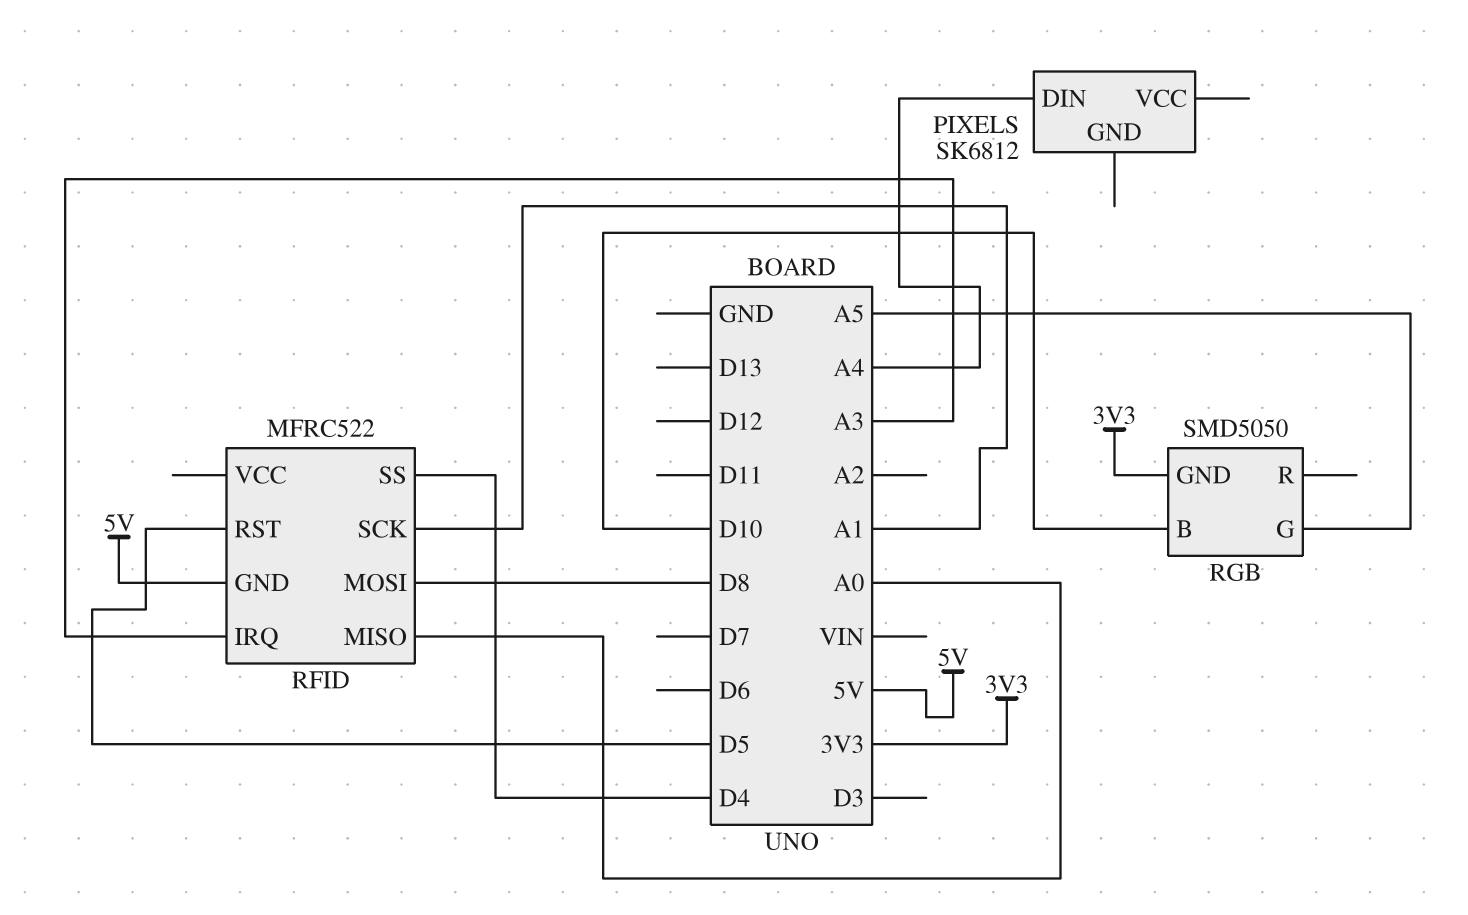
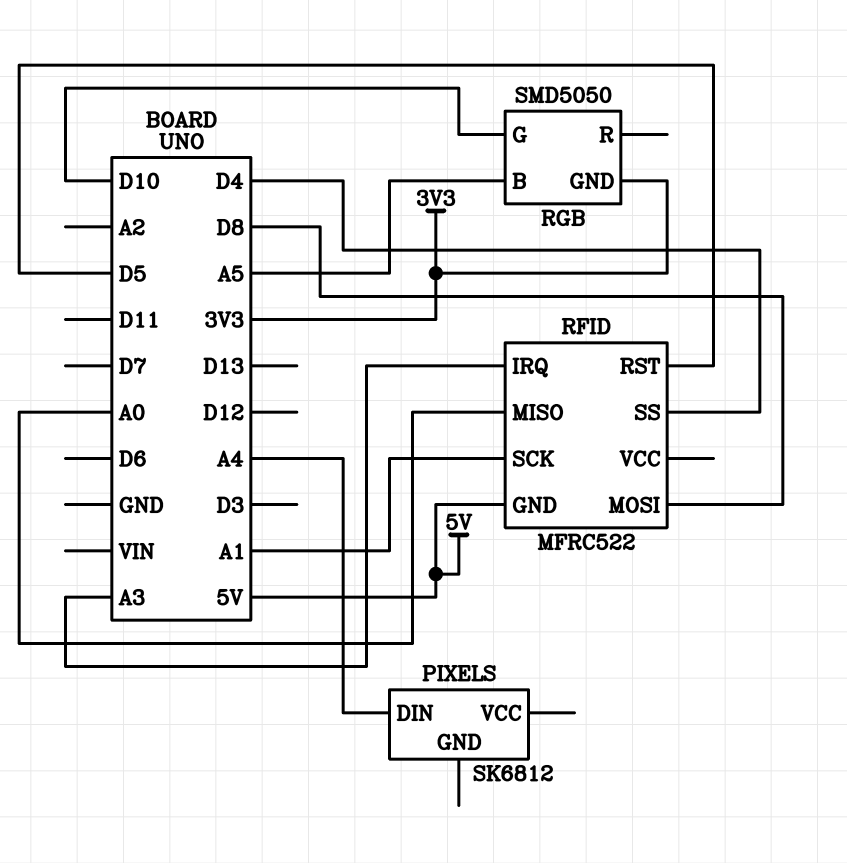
RGB pin B: D10 -> A5
RGB pin G: A5 -> D10

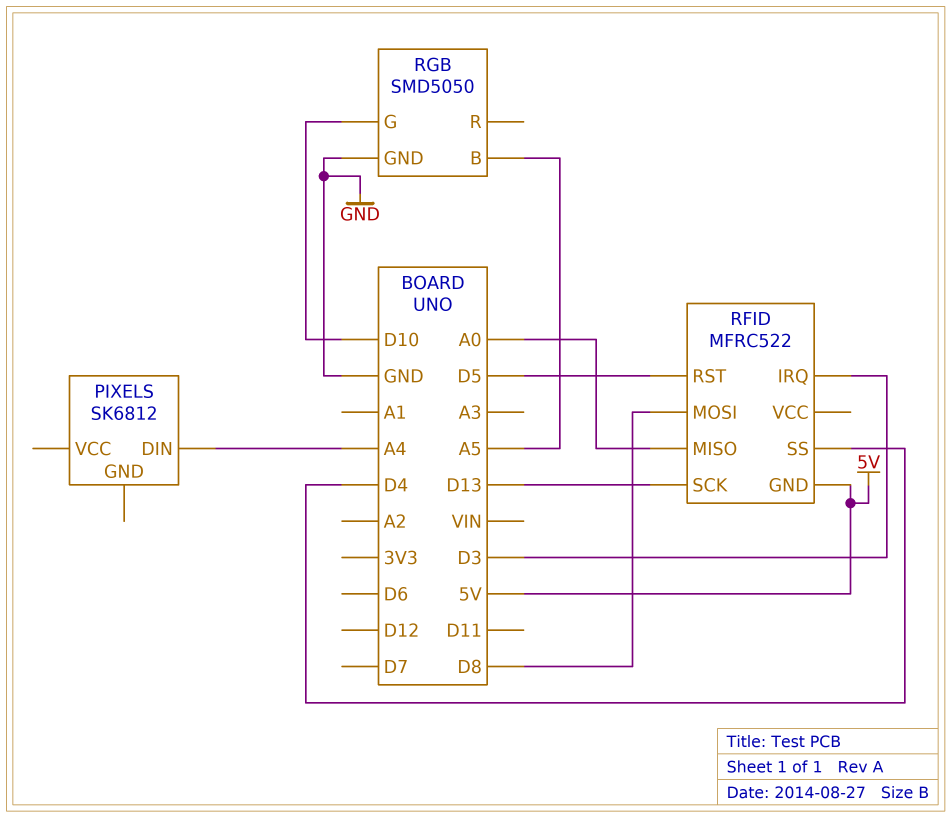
RFID pin IRQ: A3 -> D3
RFID pin SCK: A1 -> D13
RGB pin GND: 3V3 -> GND

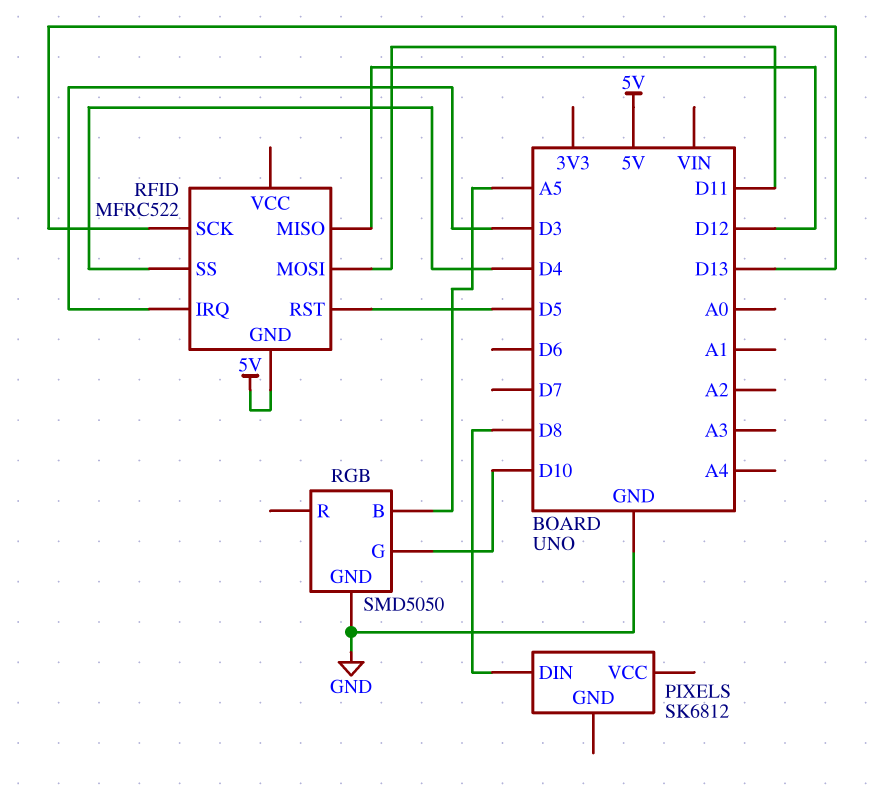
PIXELS pin DIN: A4 -> D8
RFID pin MISO: A0 -> D12
RFID pin MOSI: D8 -> D11

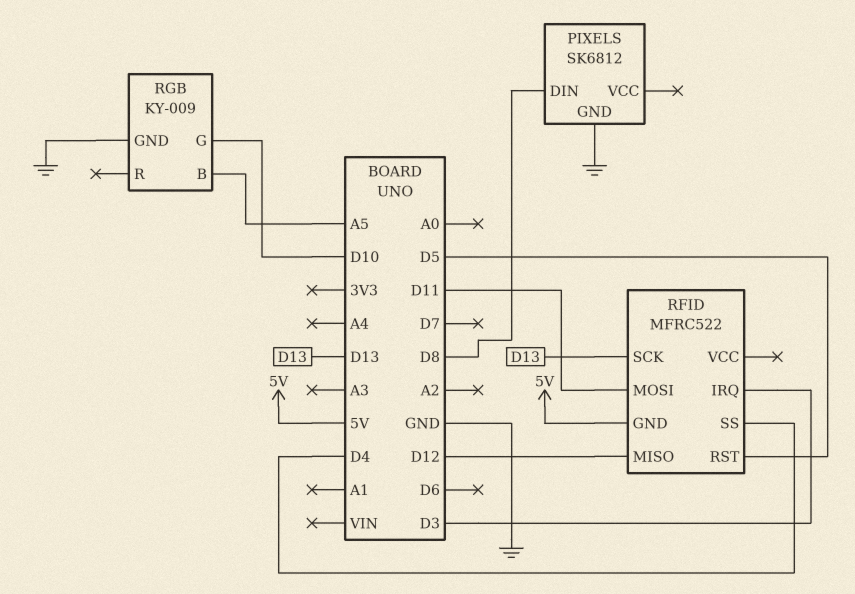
PIXELS pin GND: none -> GND
RGB: SMD5050 -> KY-009

